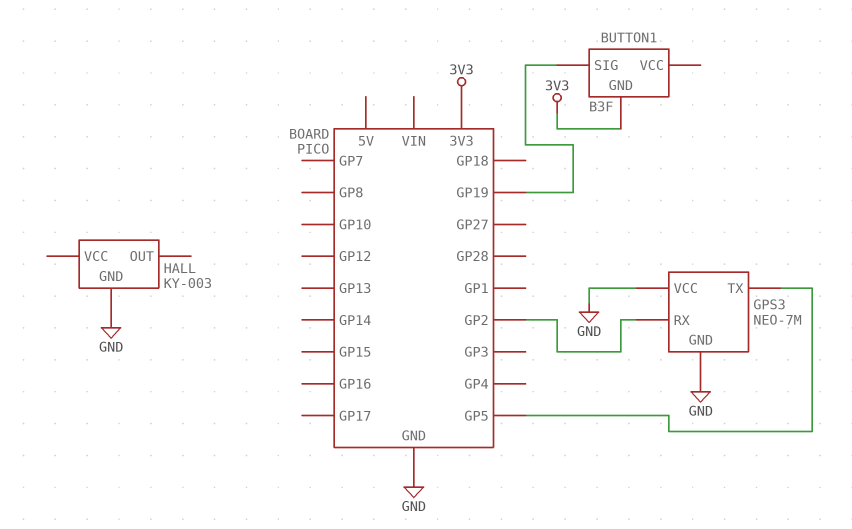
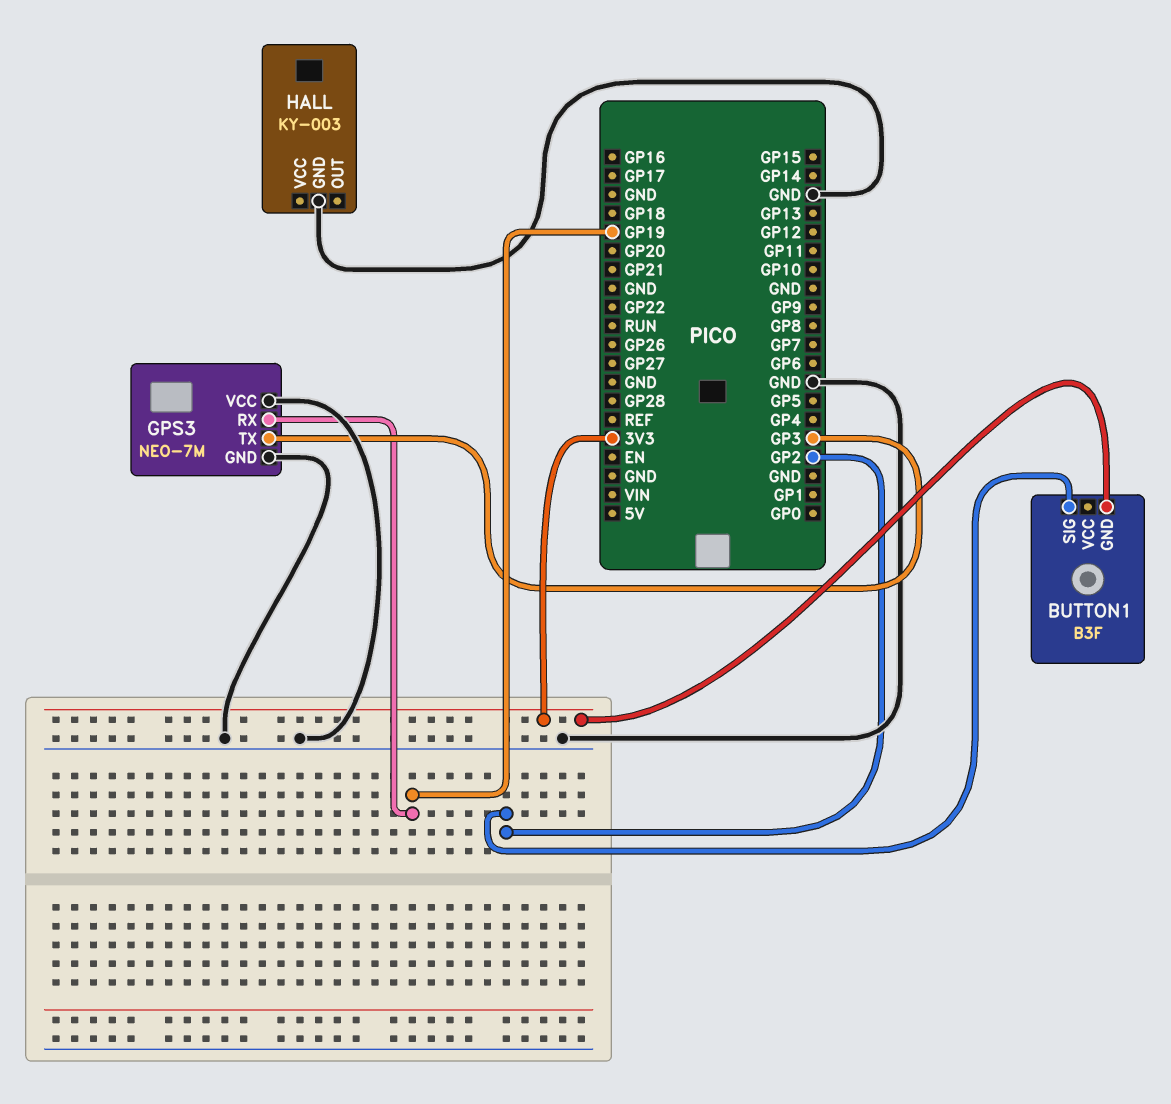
BUTTON1 pin SIG: GP19 -> GP2
GPS3 pin RX: GP2 -> GP19
GPS3 pin TX: GP5 -> GP3

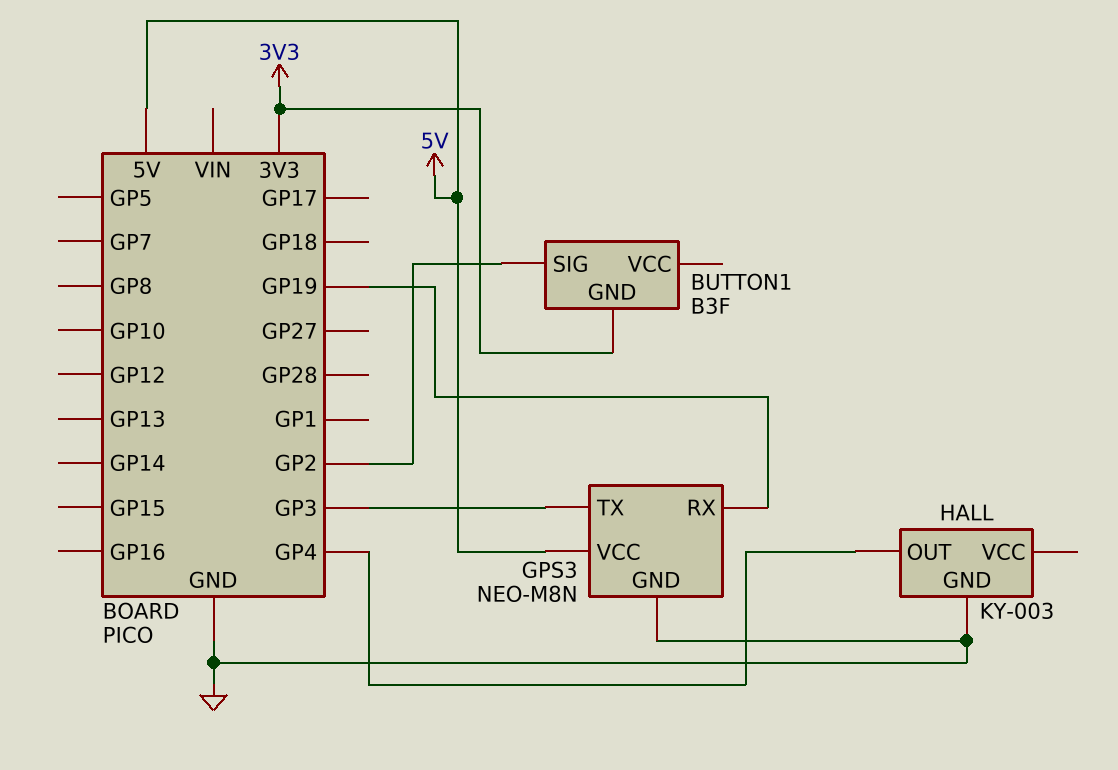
GPS3: NEO-7M -> NEO-M8N
GPS3 pin VCC: GND -> 5V
HALL pin OUT: none -> GP4

